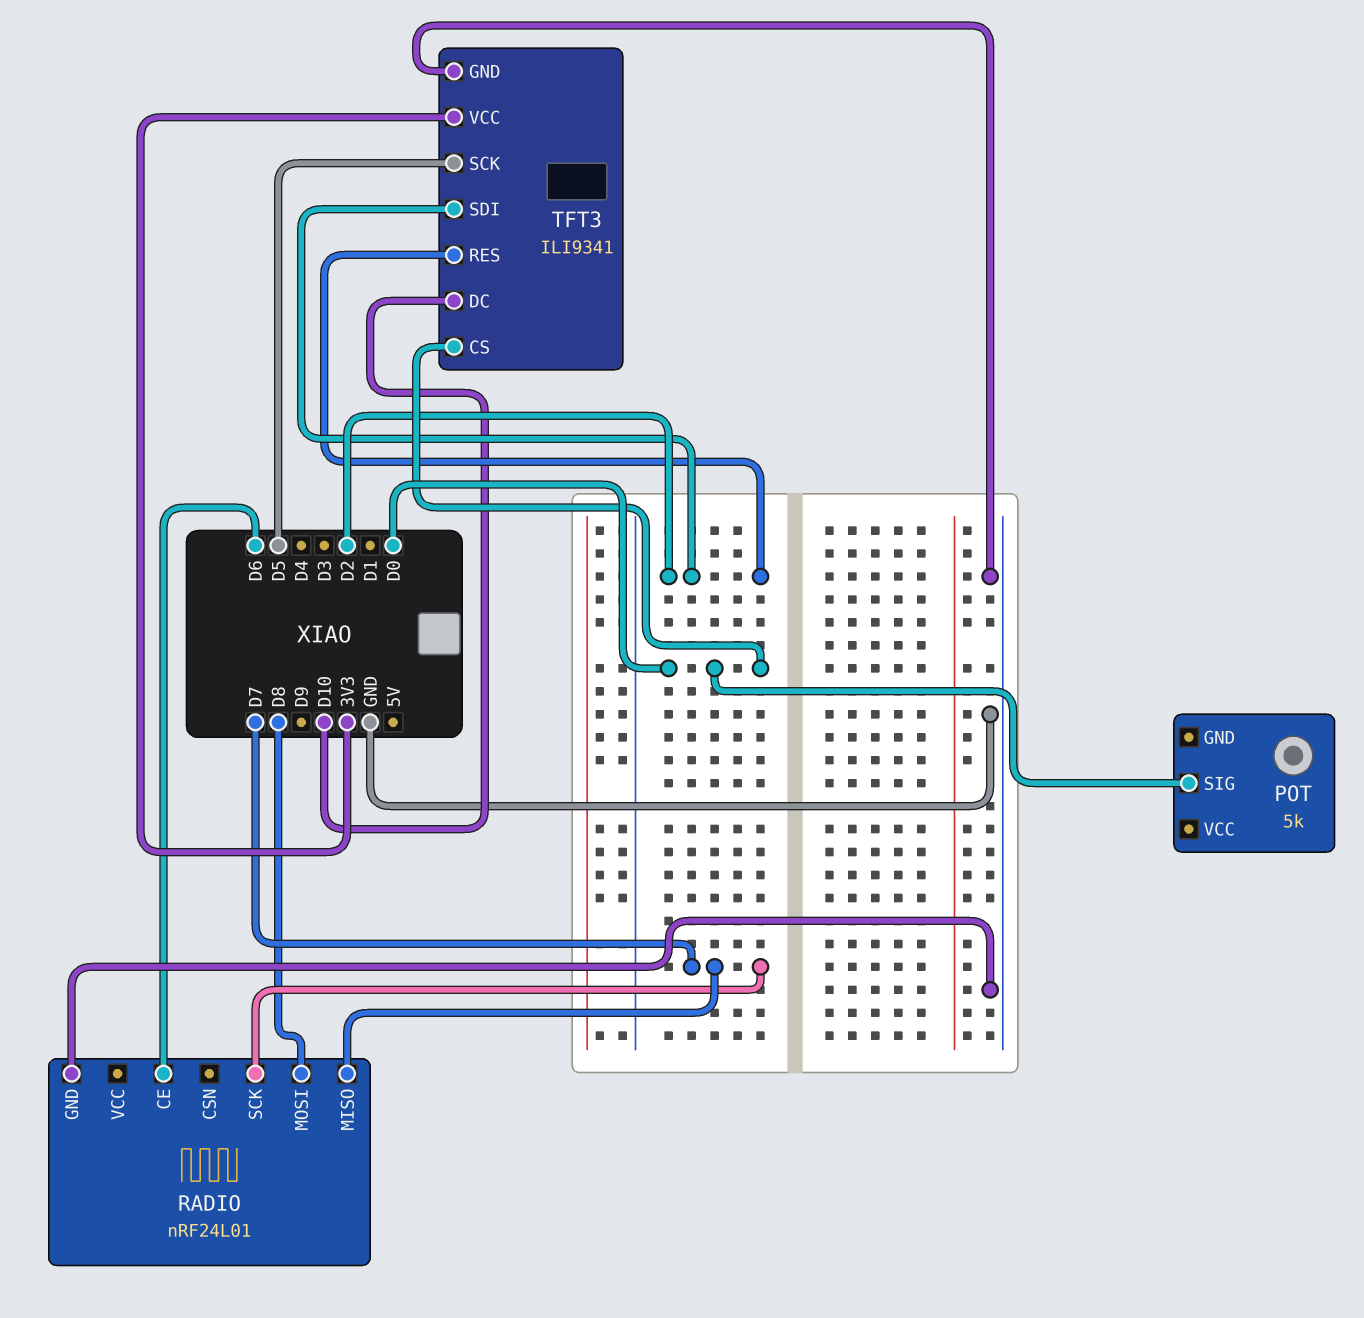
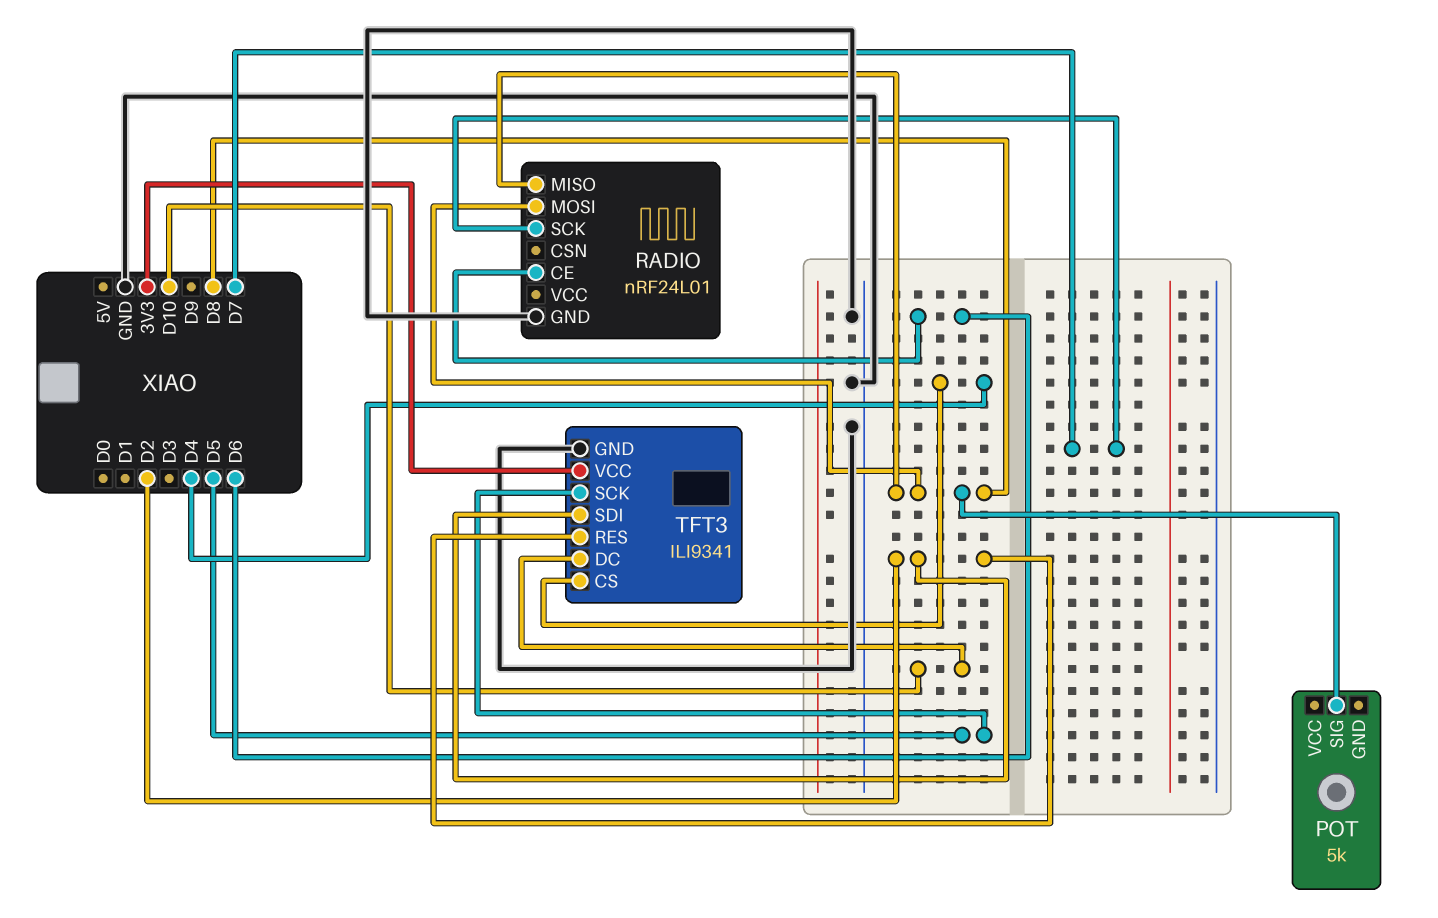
POT pin SIG: D0 -> D8
RADIO pin MISO: D7 -> D8
TFT3 pin CS: D0 -> D4

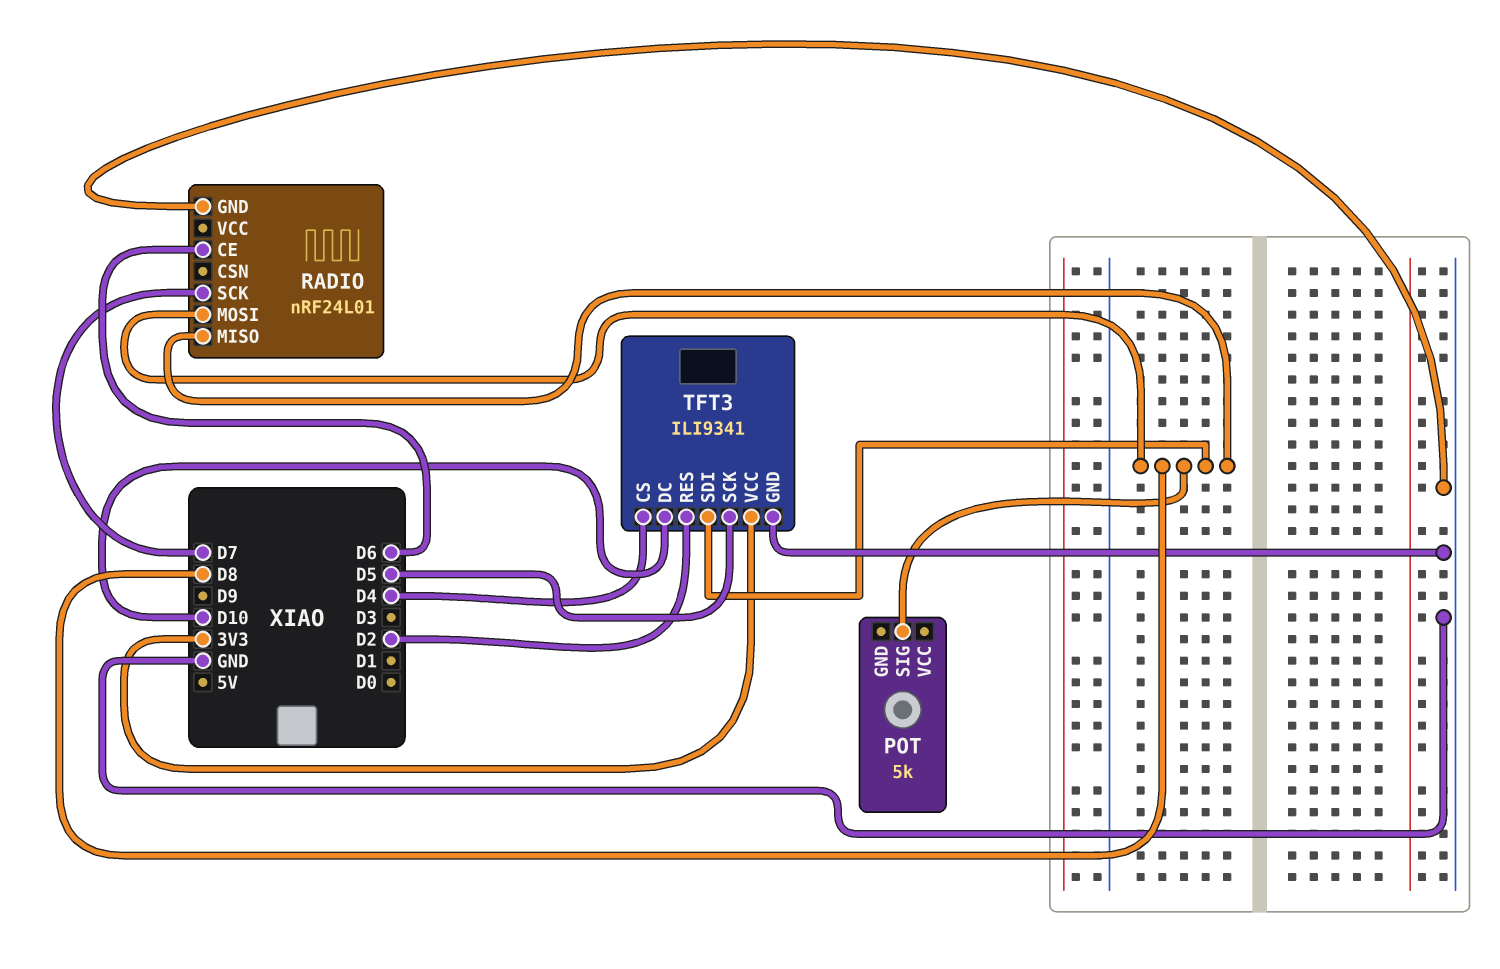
TFT3 pin SDI: D2 -> D8

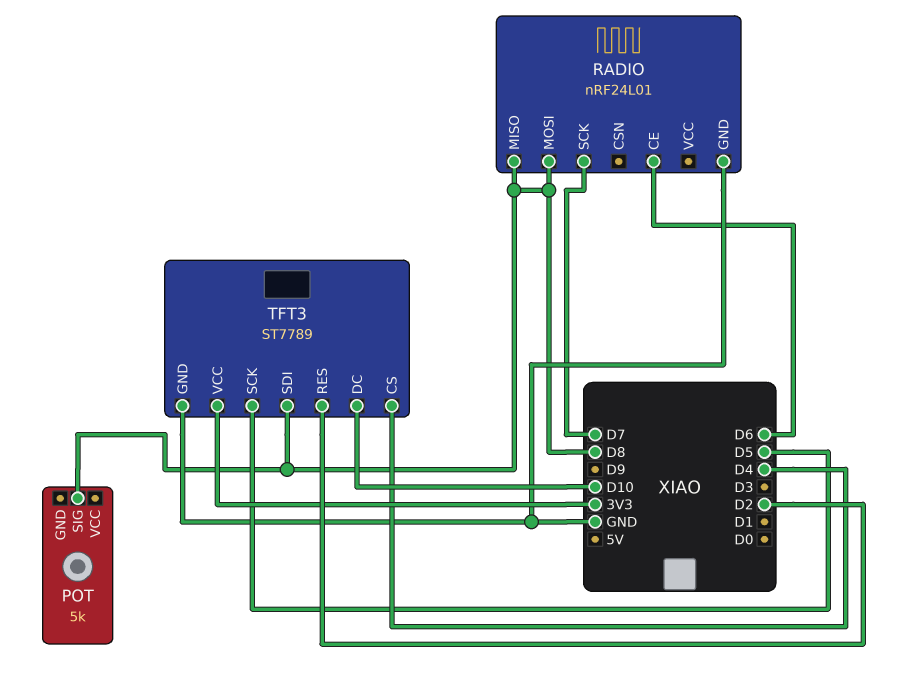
TFT3: ILI9341 -> ST7789

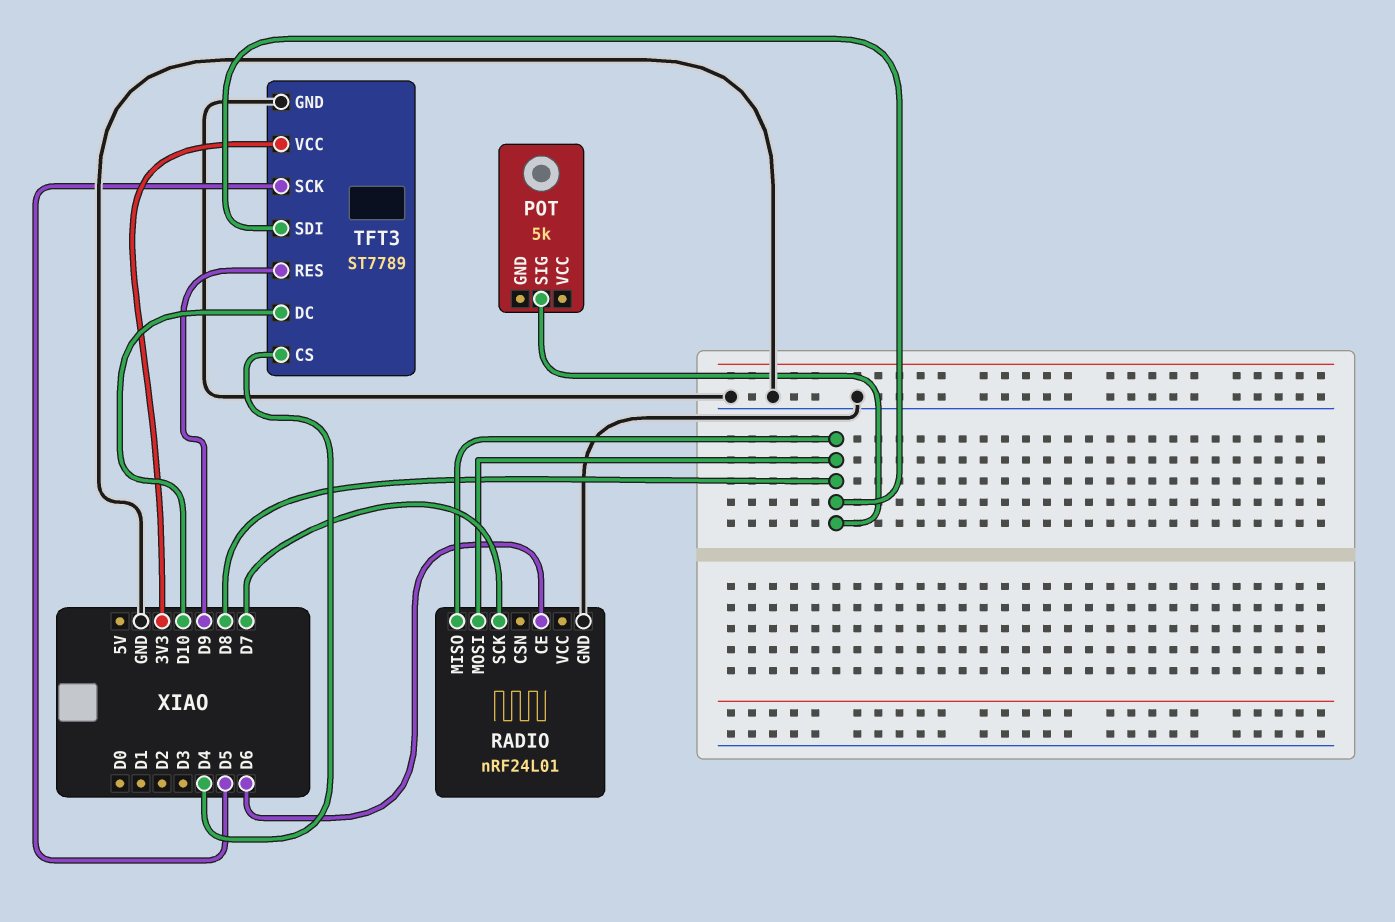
TFT3 pin RES: D2 -> D9

